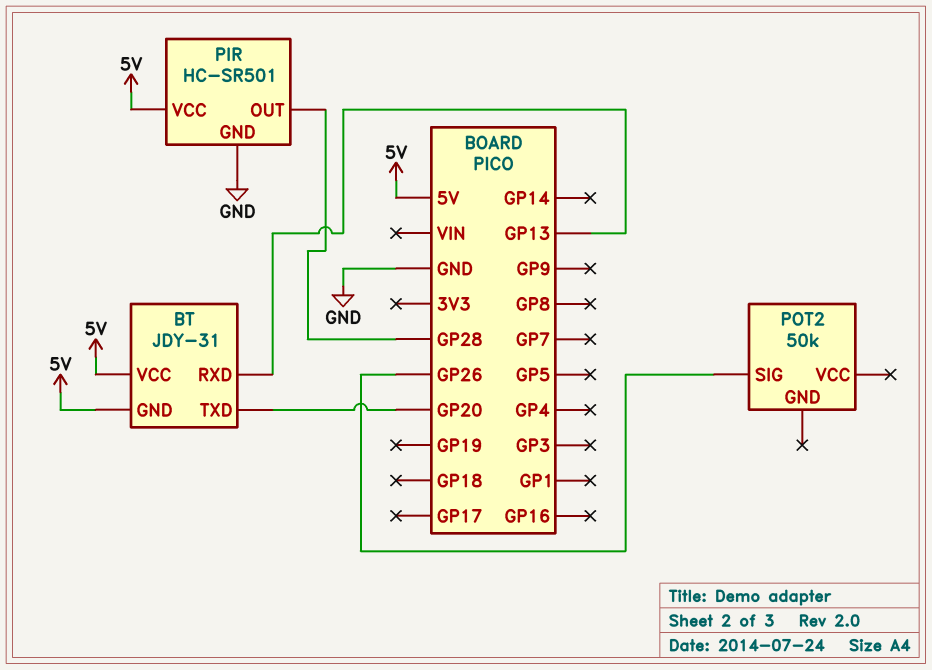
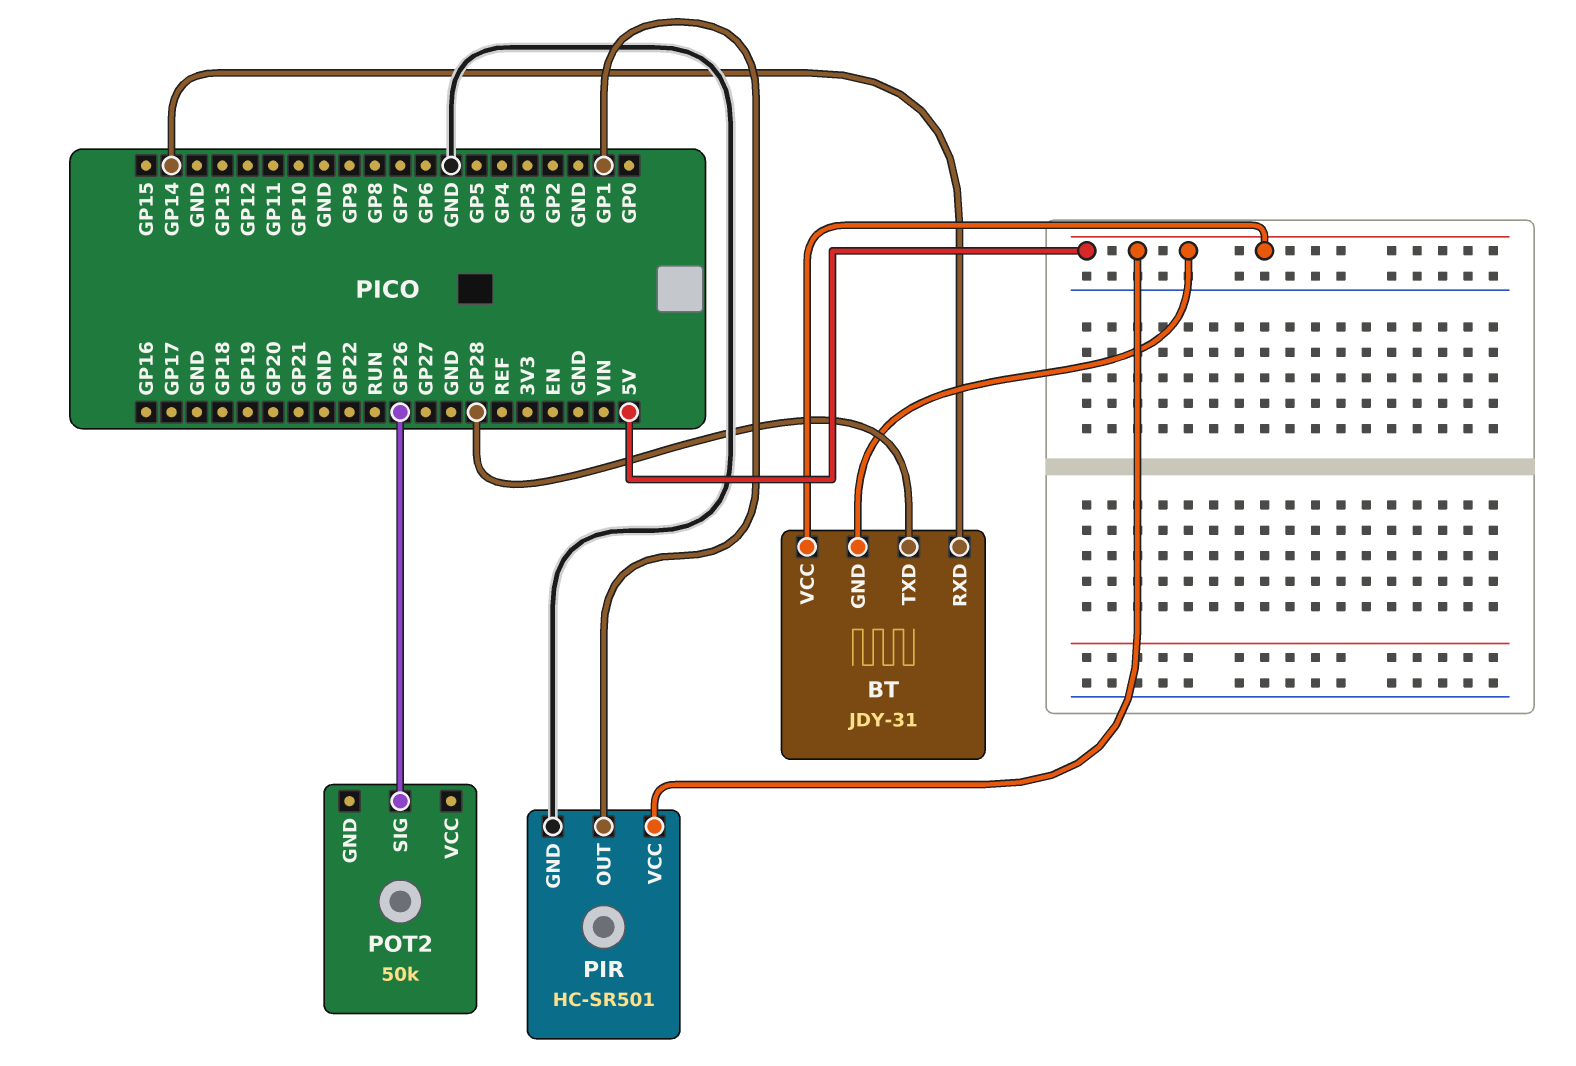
BT pin RXD: GP13 -> GP14
BT pin TXD: GP20 -> GP28
PIR pin OUT: GP28 -> GP1

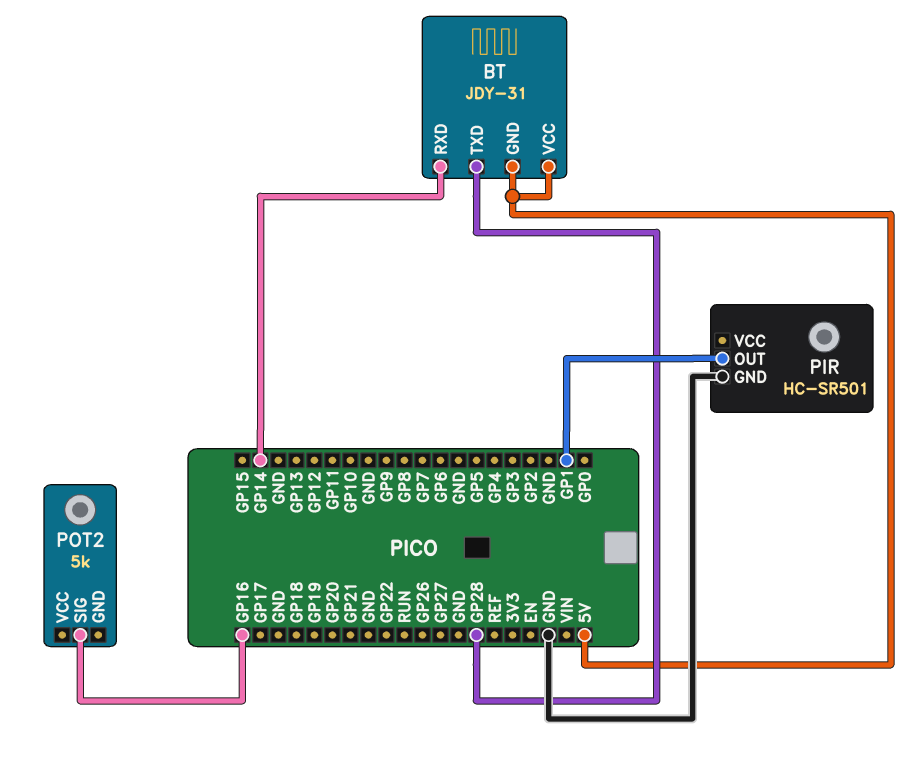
PIR pin VCC: 5V -> none
POT2: 50k -> 5k
POT2 pin SIG: GP26 -> GP16

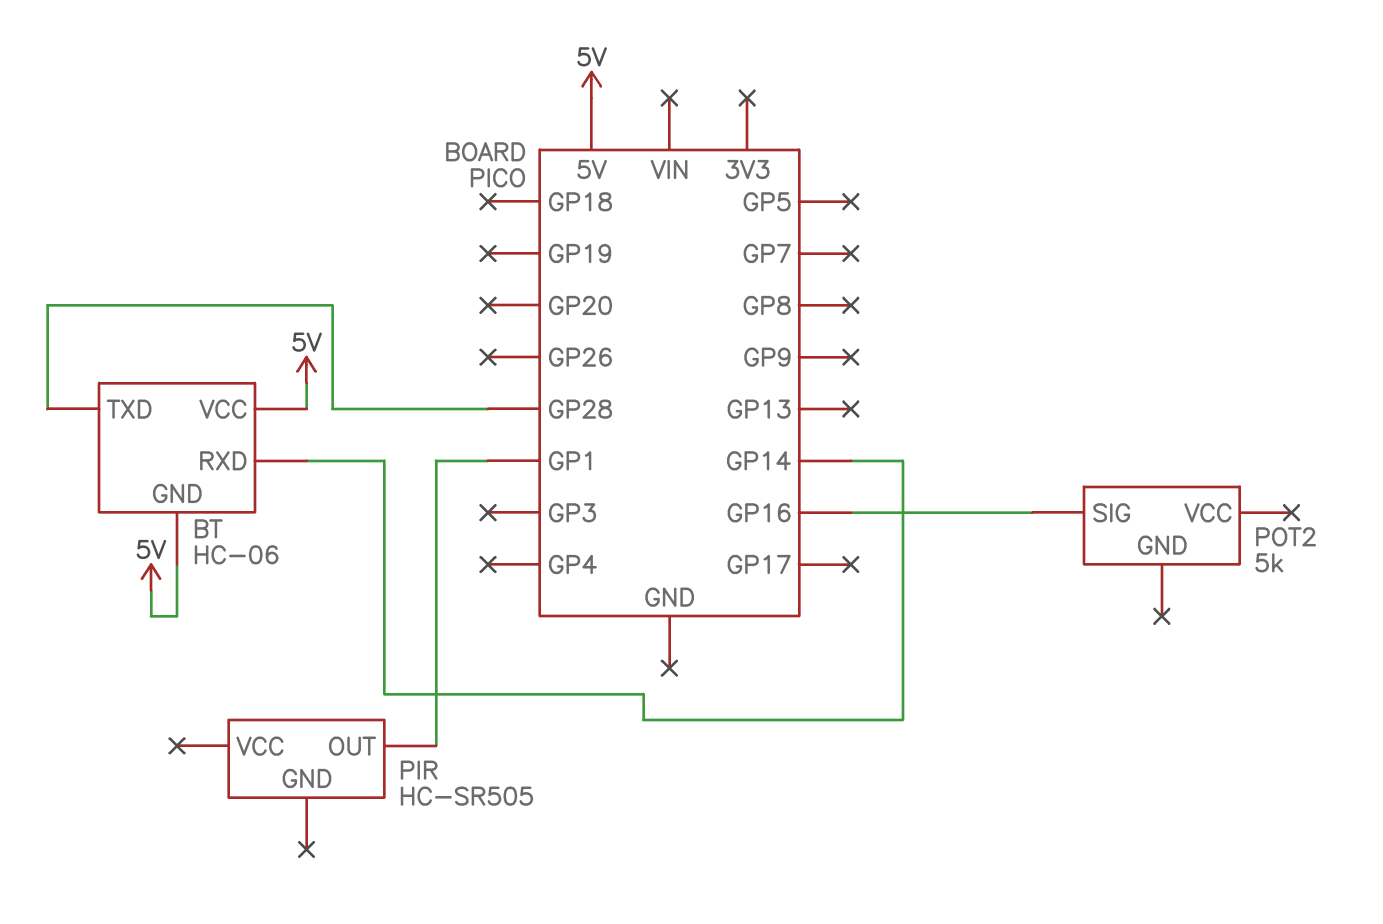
BT: JDY-31 -> HC-06
PIR: HC-SR501 -> HC-SR505
PIR pin GND: GND -> none

